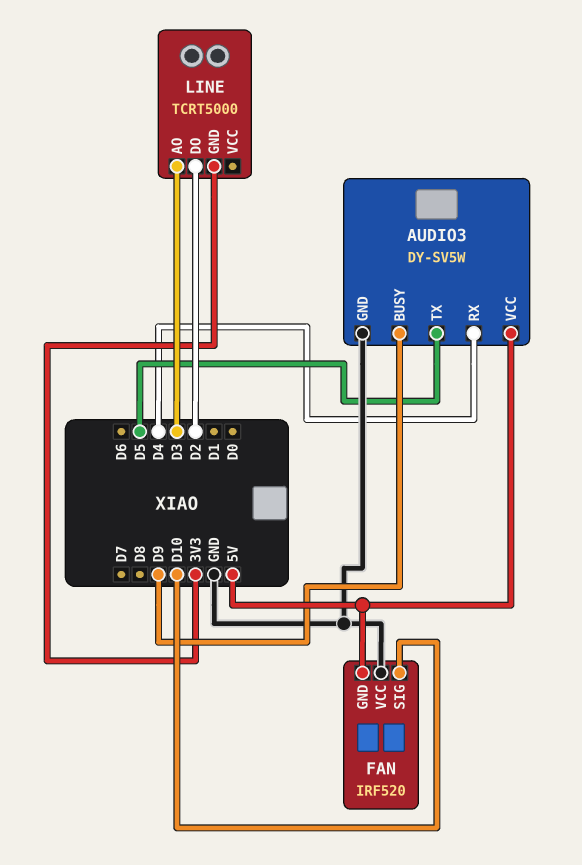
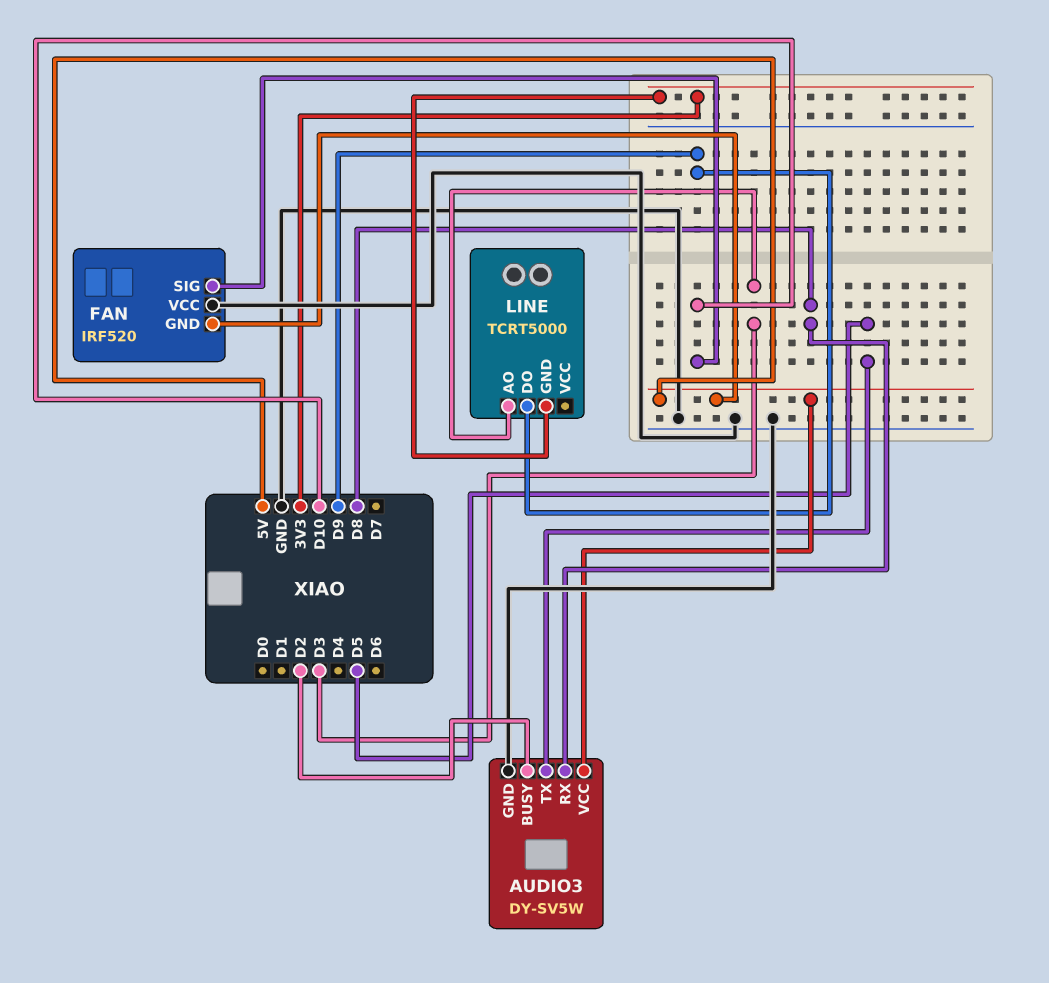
AUDIO3 pin BUSY: D9 -> D2
AUDIO3 pin RX: D4 -> D8
LINE pin DO: D2 -> D9

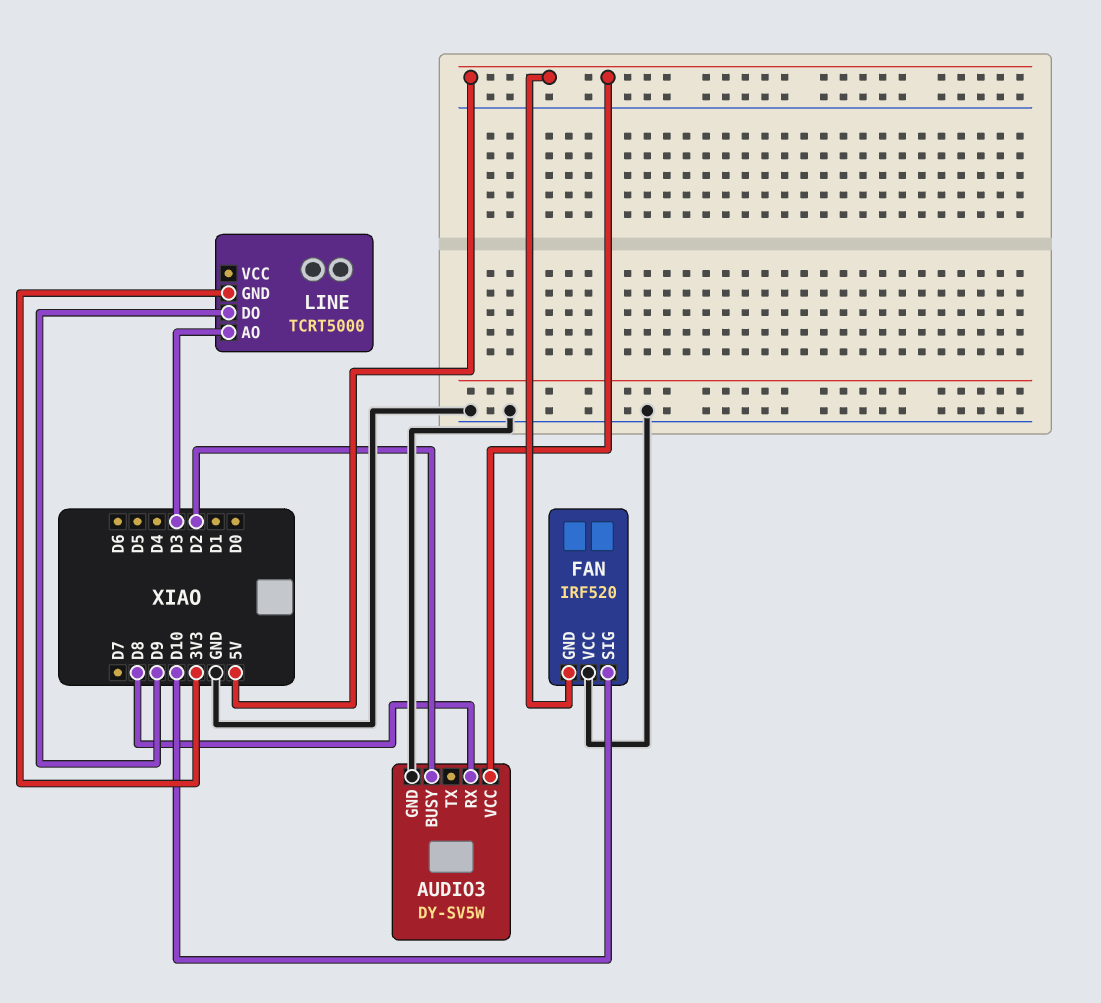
AUDIO3 pin TX: D5 -> none

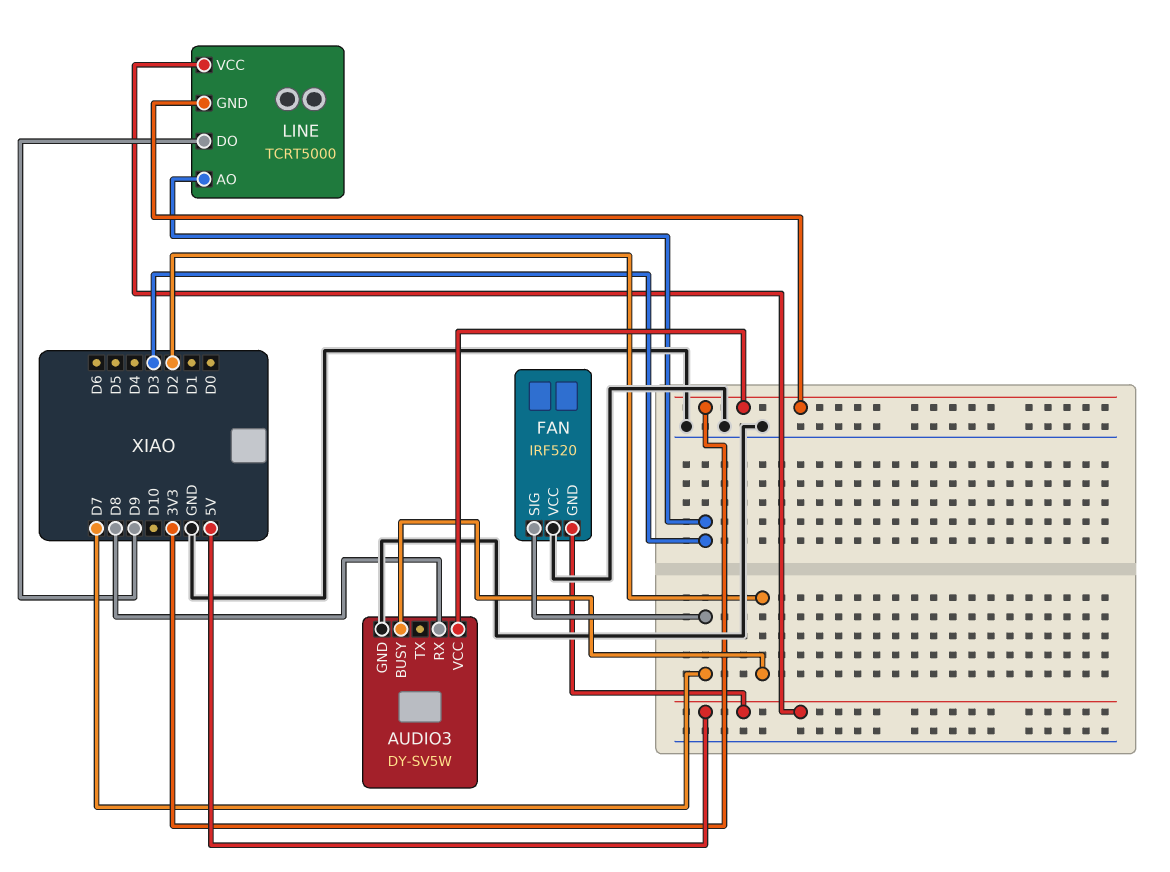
AUDIO3 pin VCC: 5V -> 3V3
FAN pin SIG: D10 -> D7
LINE pin VCC: none -> 5V

